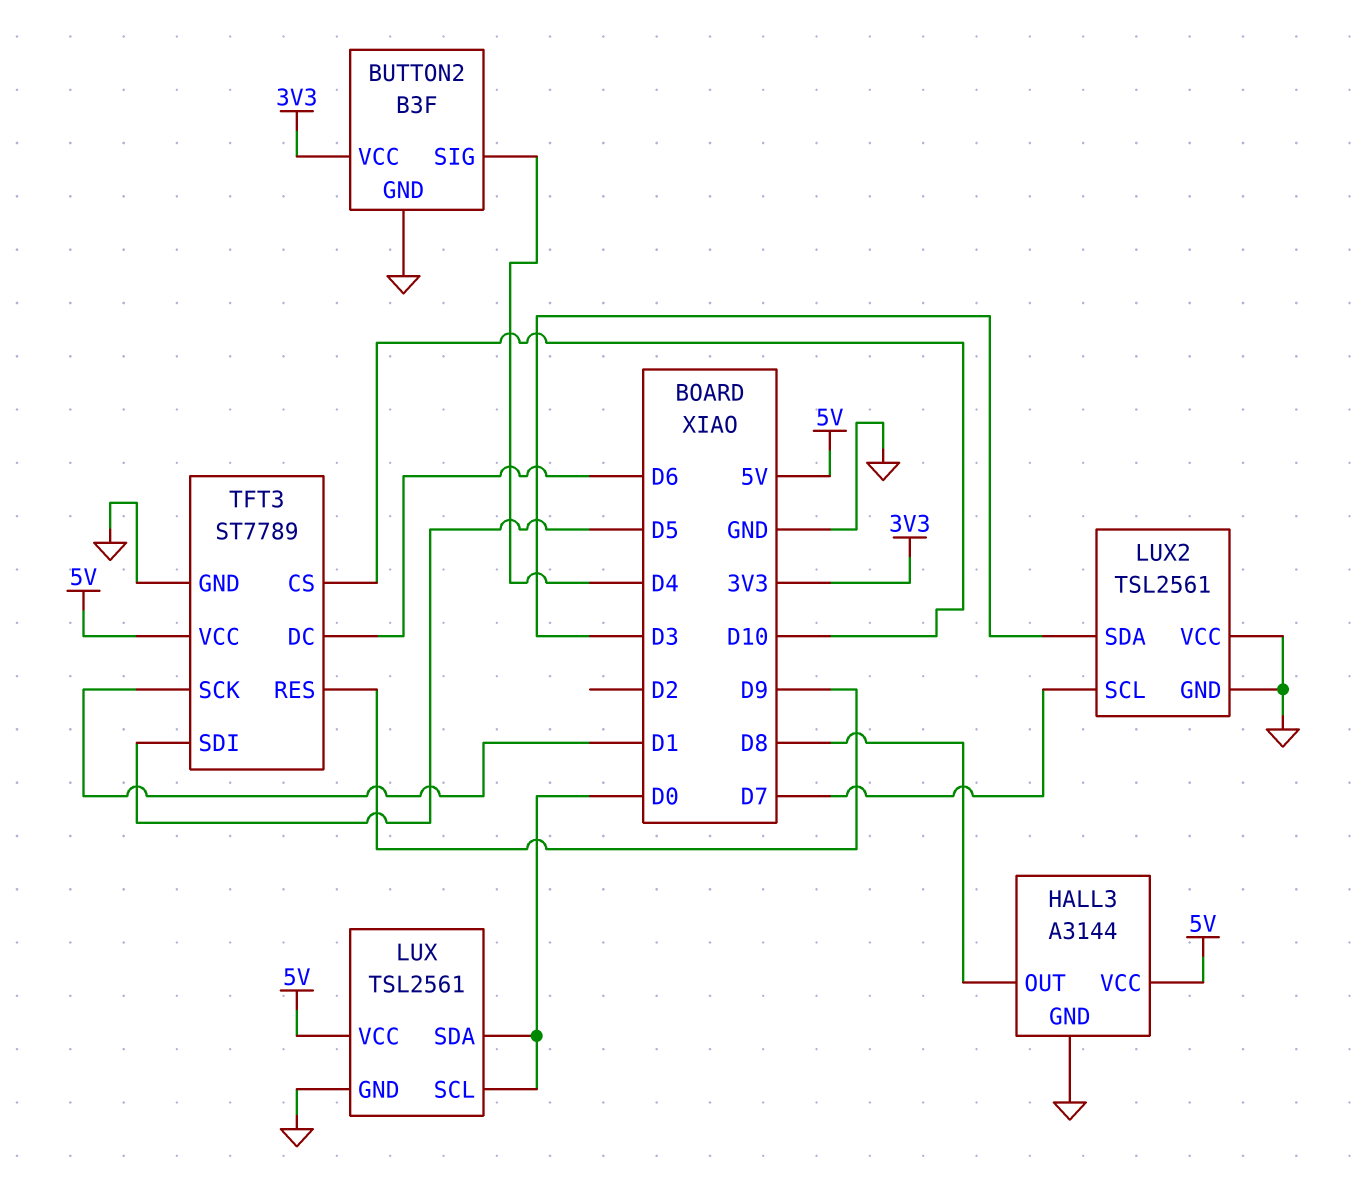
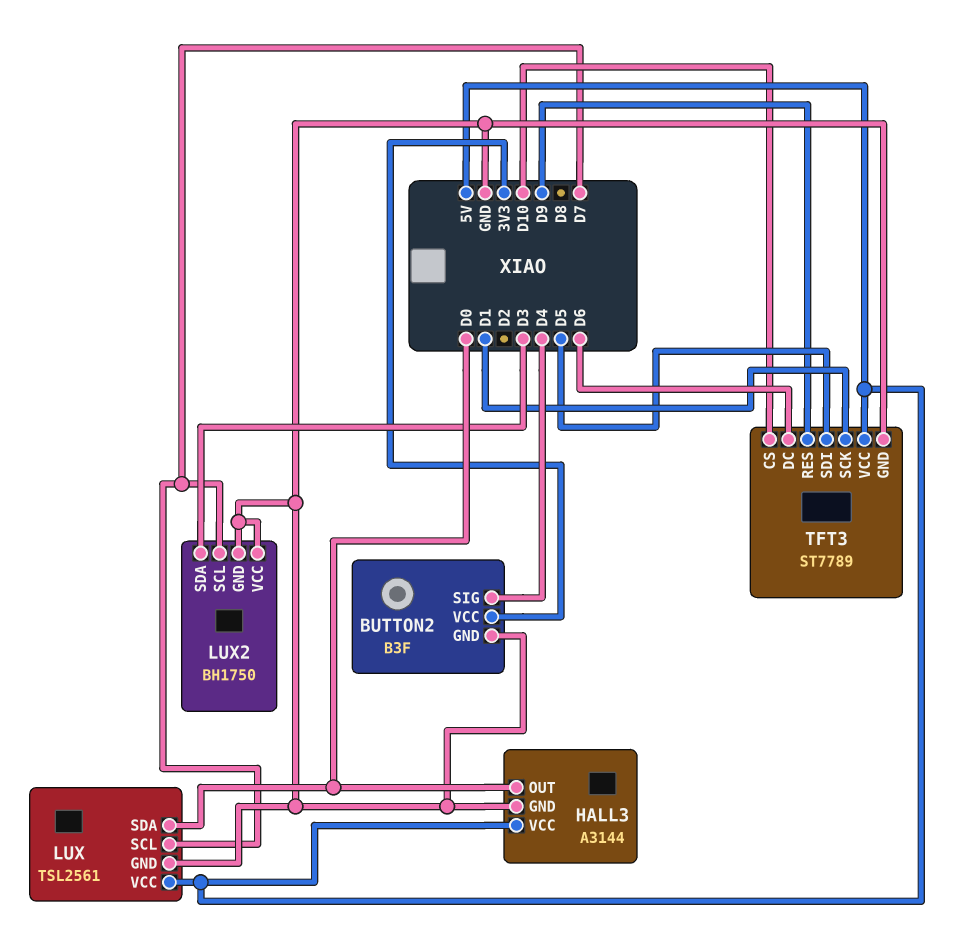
HALL3 pin OUT: D8 -> D0
LUX pin SCL: D0 -> D7
LUX2: TSL2561 -> BH1750

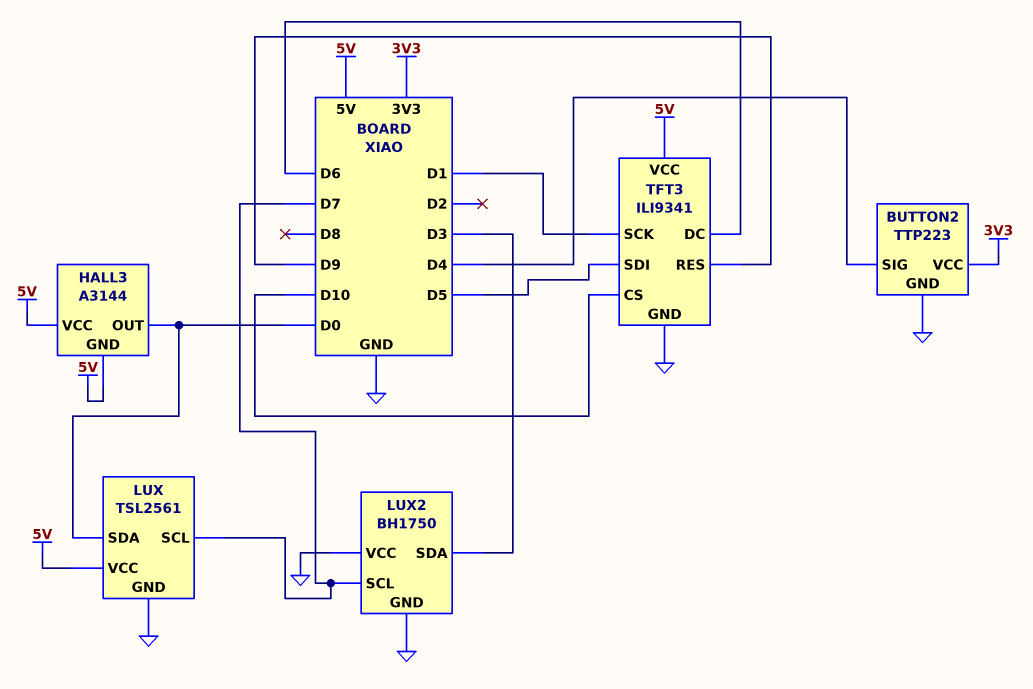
BUTTON2: B3F -> TTP223
HALL3 pin GND: GND -> 5V
TFT3: ST7789 -> ILI9341

